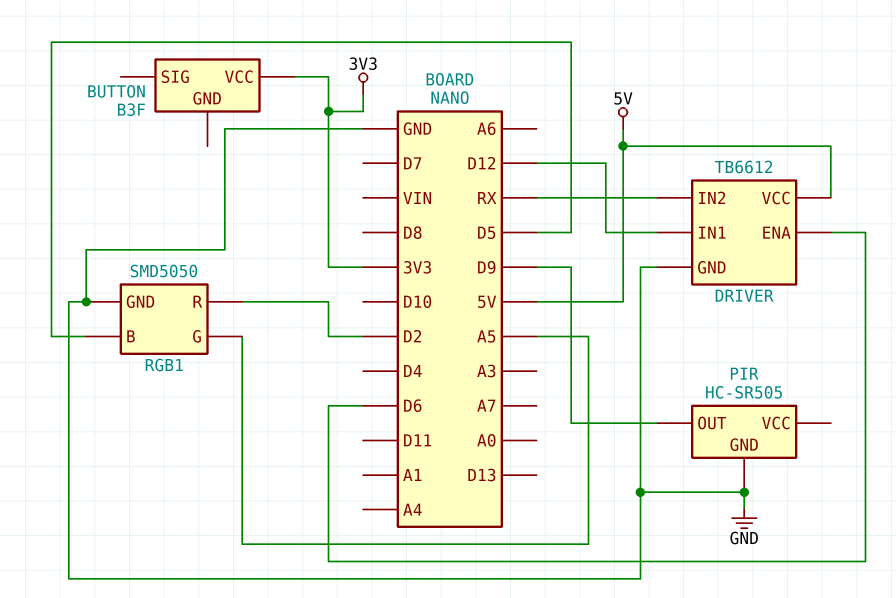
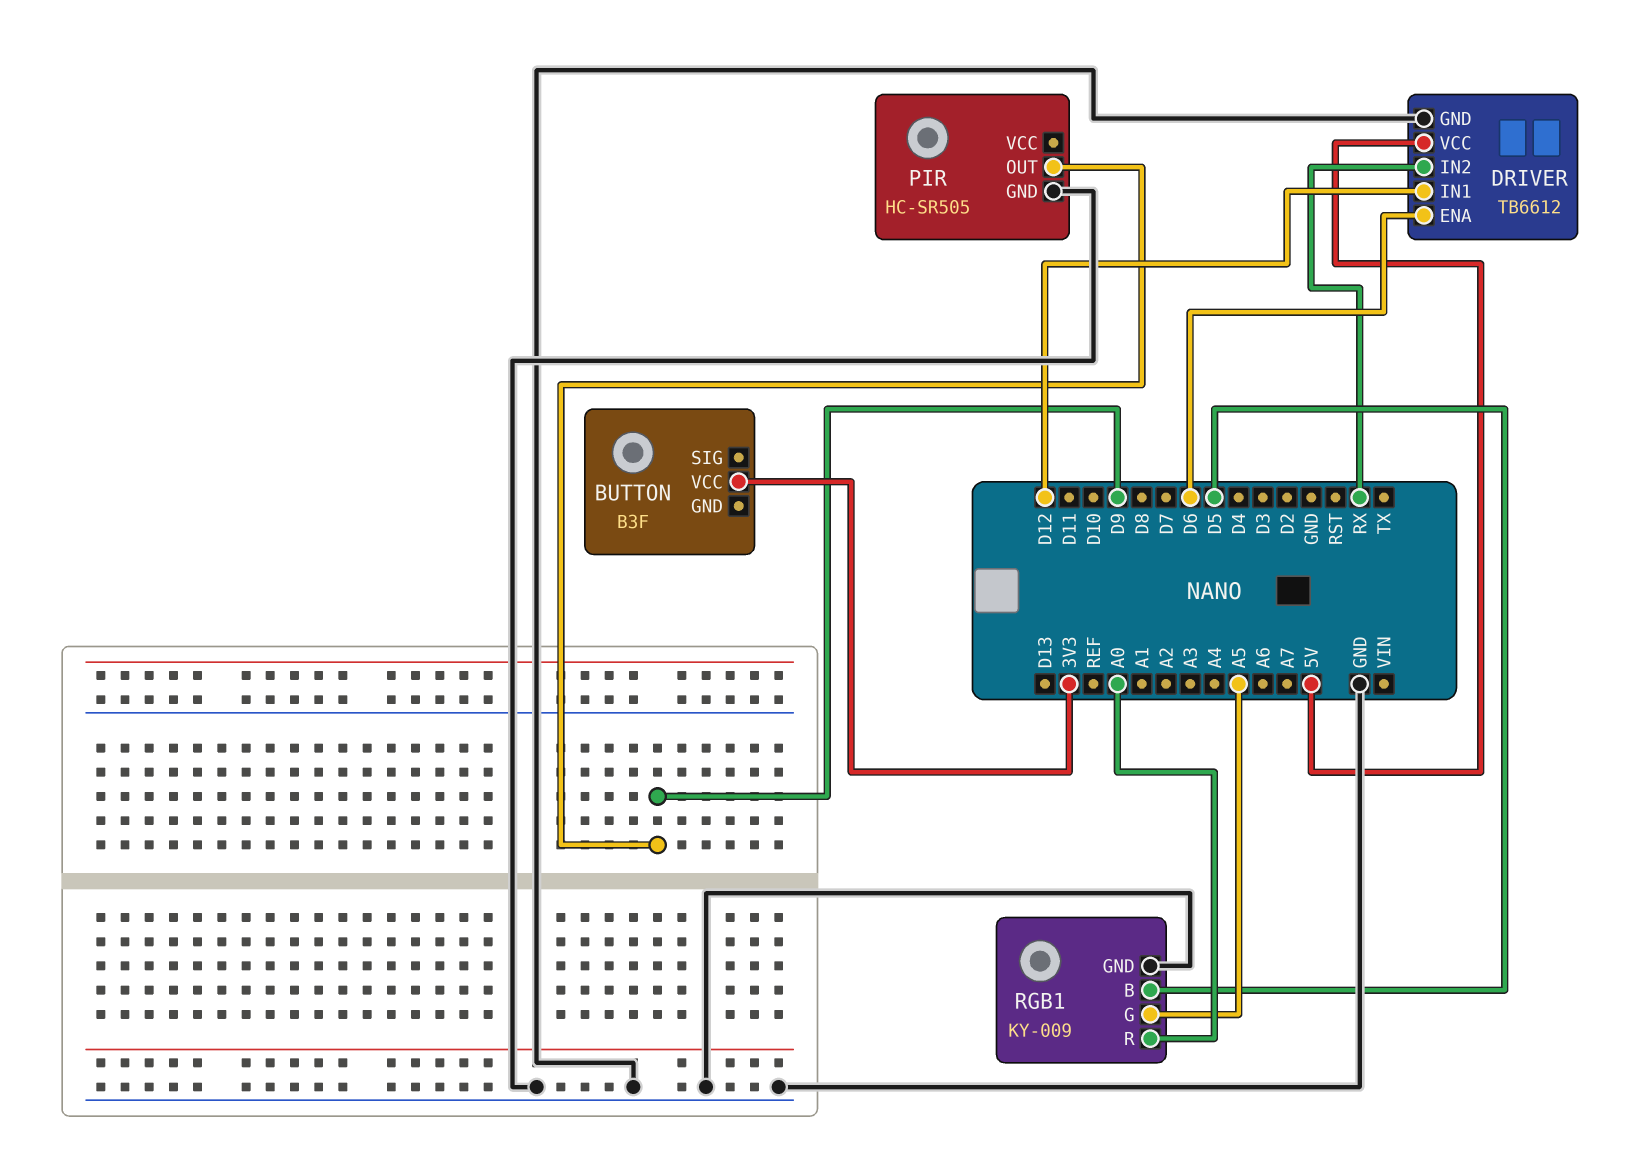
RGB1: SMD5050 -> KY-009
RGB1 pin R: D2 -> A0

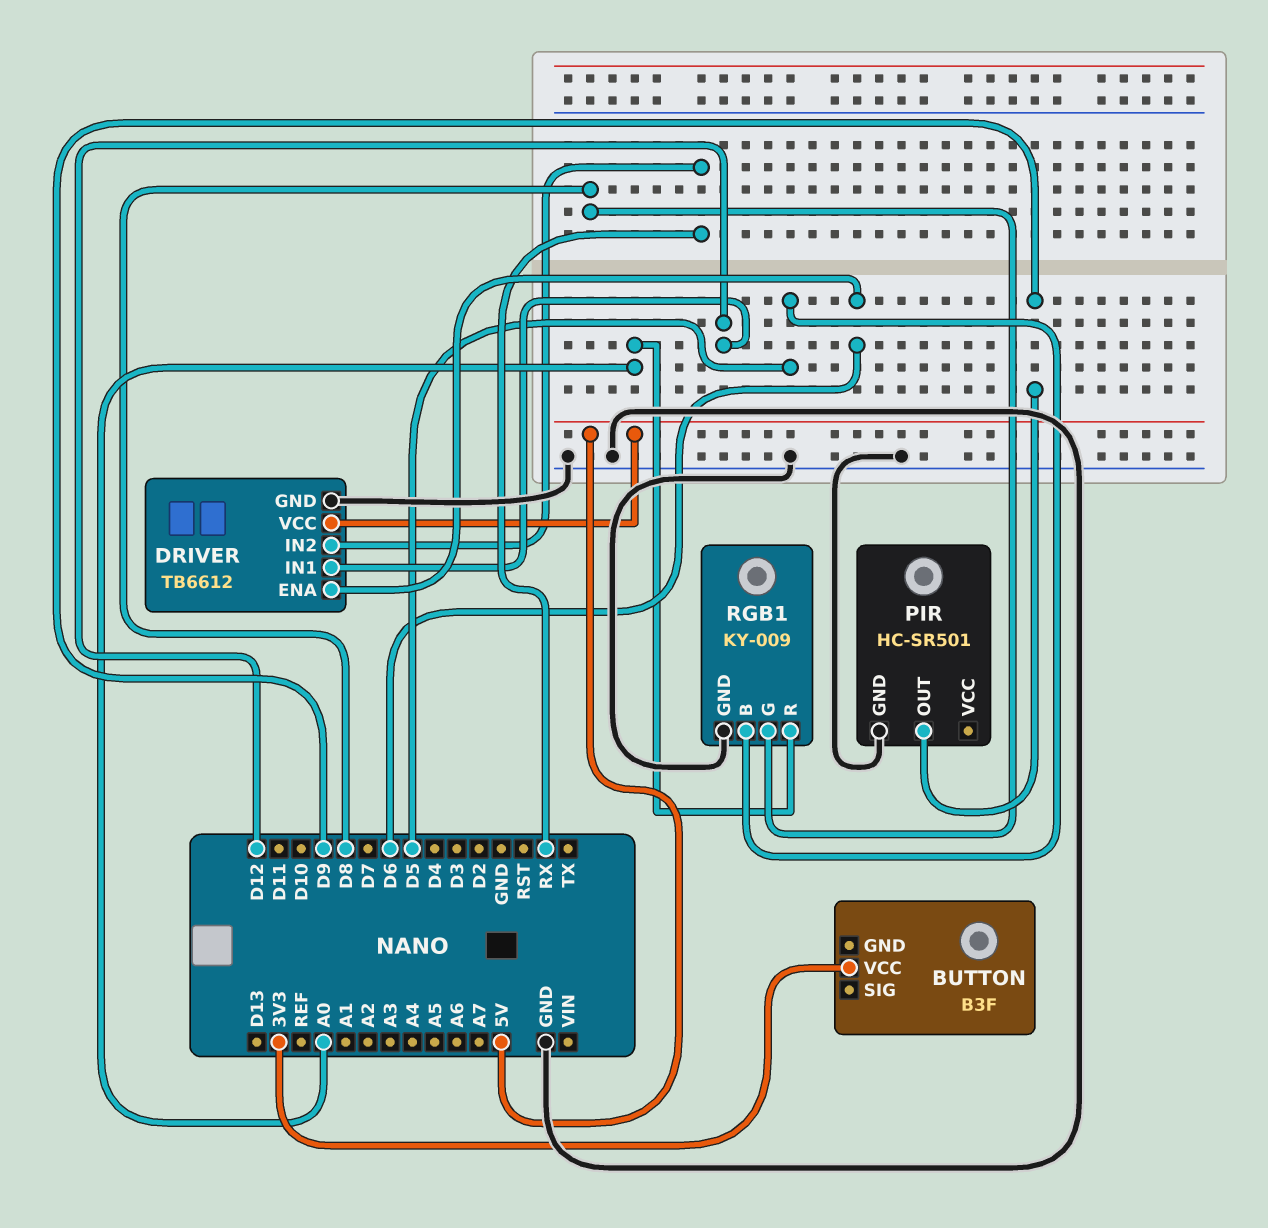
PIR: HC-SR505 -> HC-SR501
RGB1 pin G: A5 -> D8

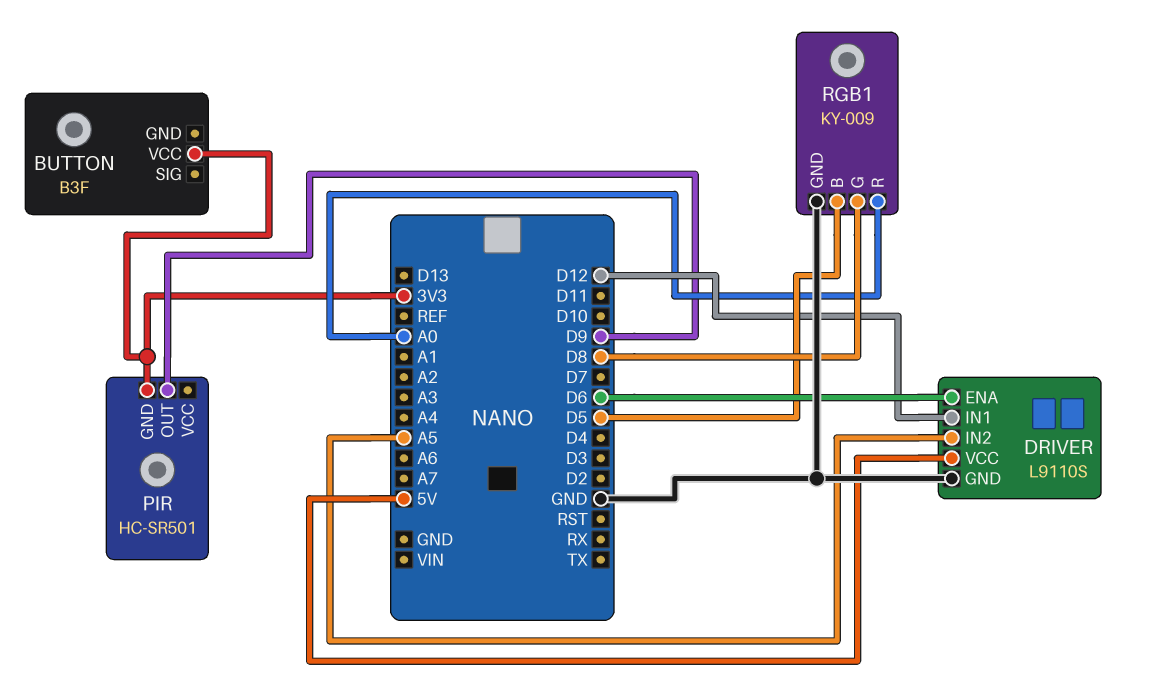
DRIVER: TB6612 -> L9110S
DRIVER pin IN2: RX -> A5
PIR pin GND: GND -> 3V3

